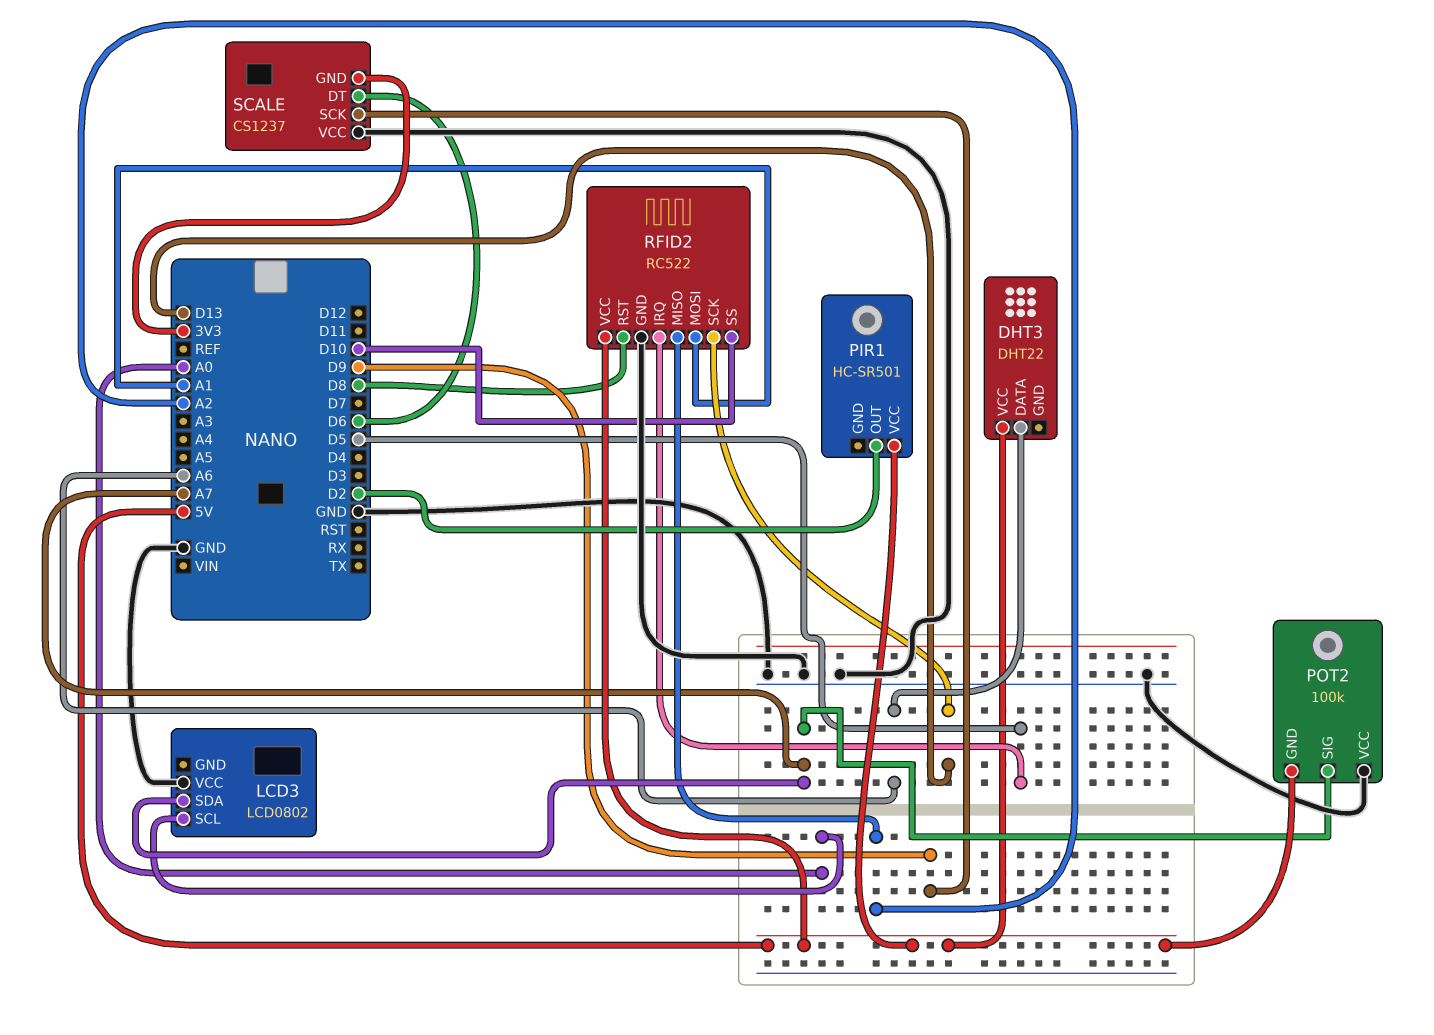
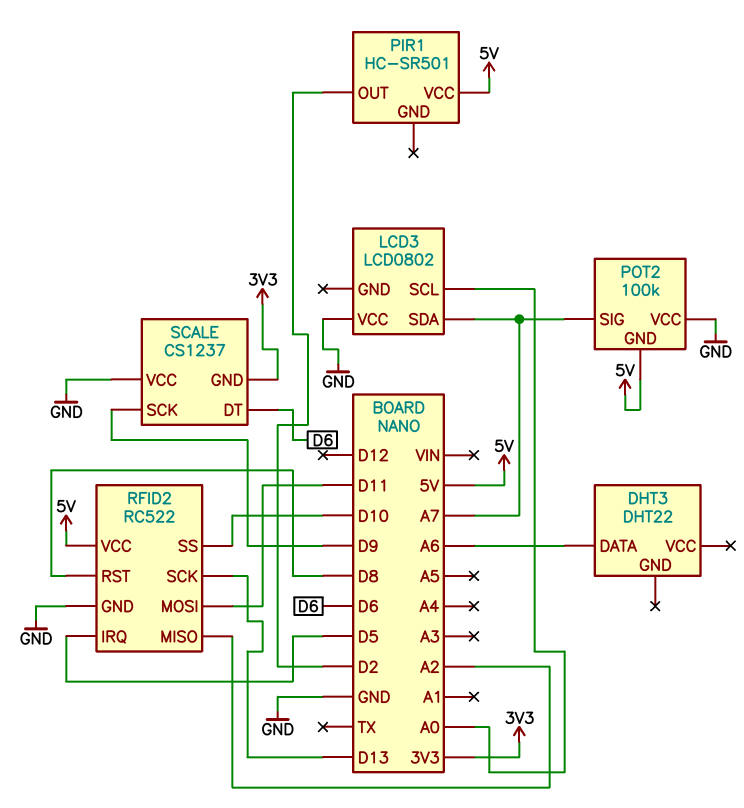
DHT3 pin VCC: 5V -> none
RFID2 pin MOSI: A1 -> D11

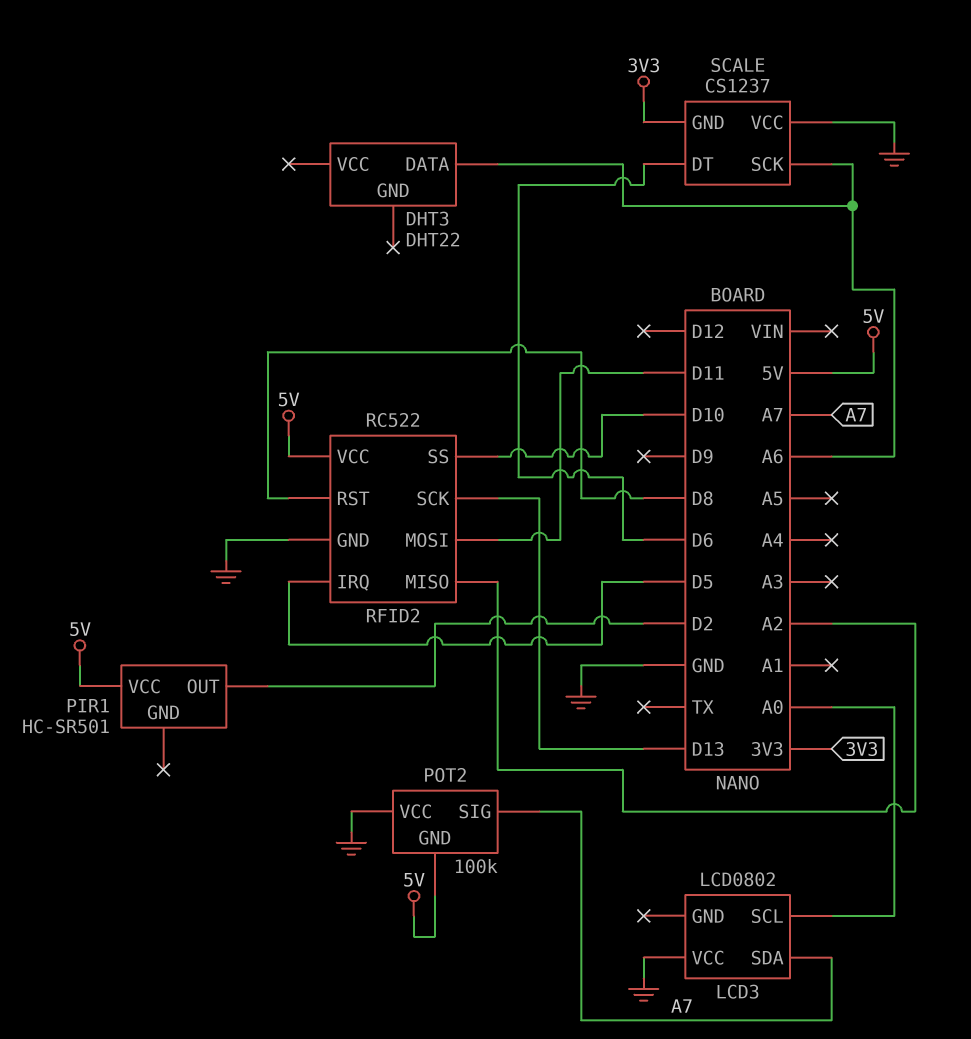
SCALE pin SCK: D9 -> A6

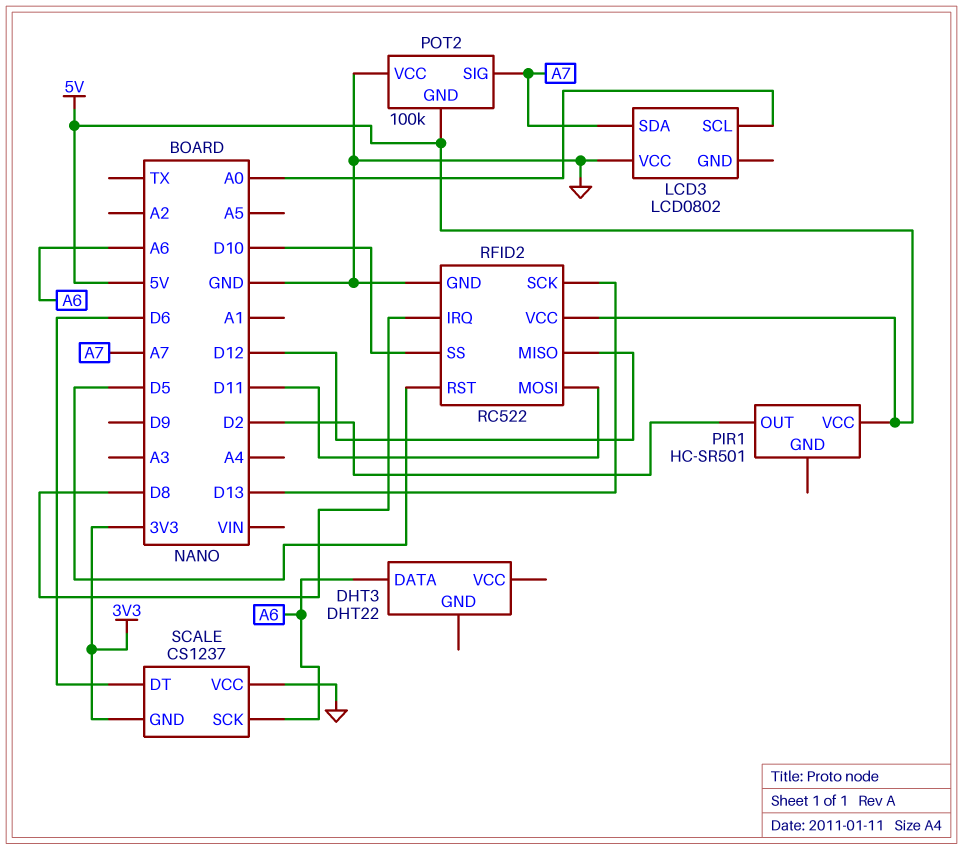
RFID2 pin IRQ: D5 -> D8
RFID2 pin MISO: A2 -> D12
RFID2 pin RST: D8 -> D5

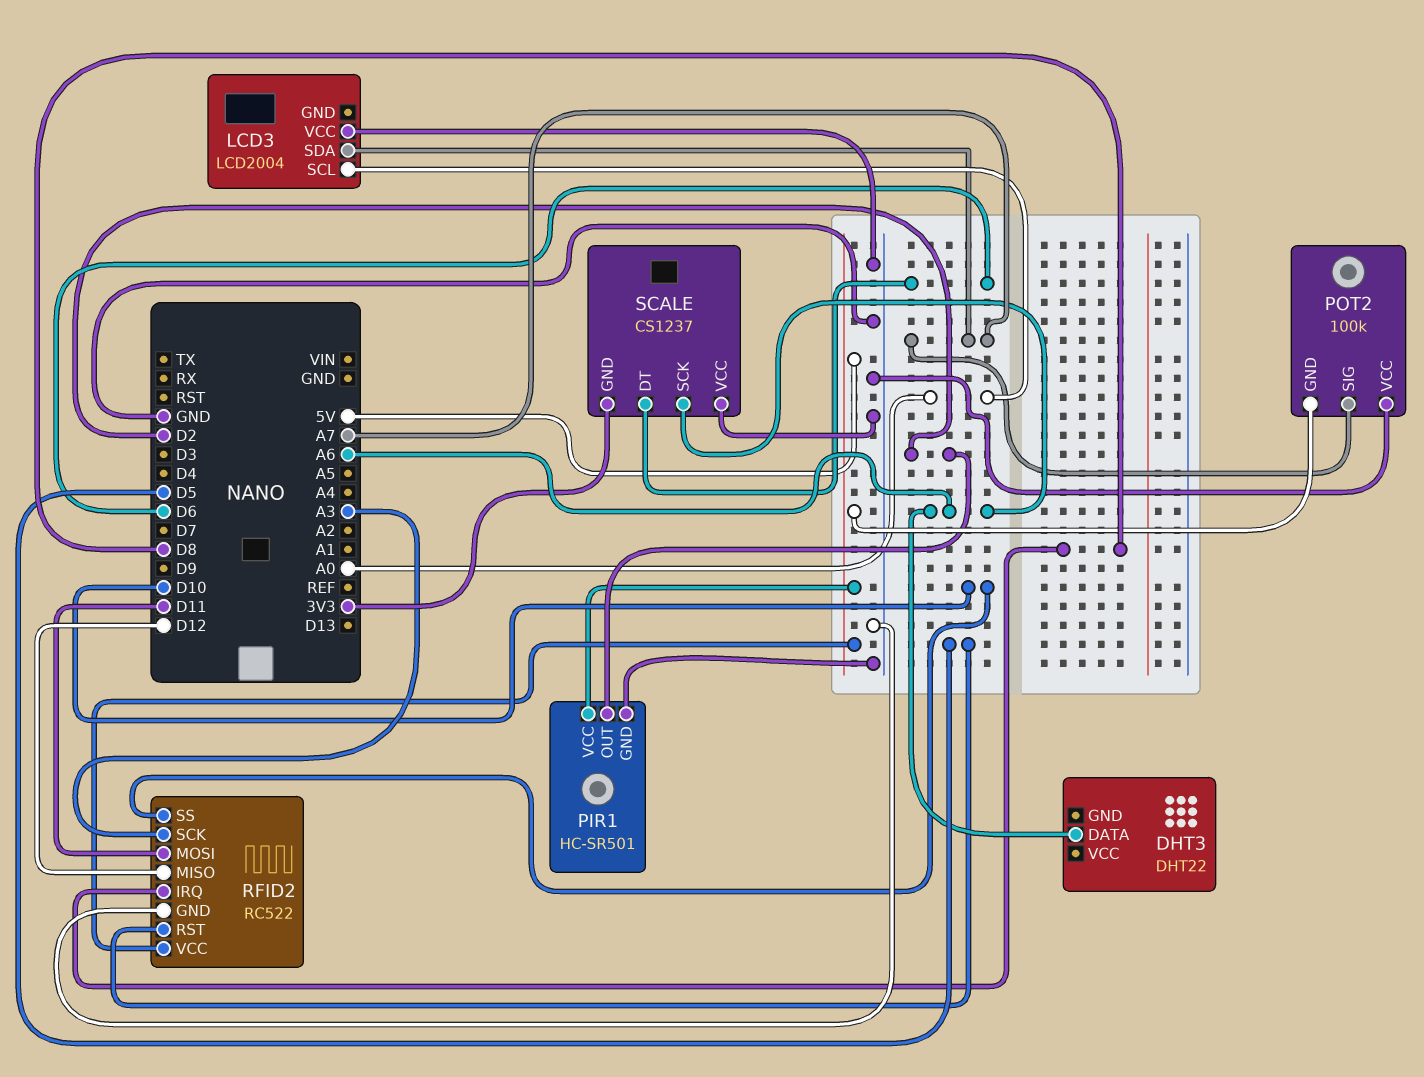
LCD3: LCD0802 -> LCD2004
PIR1 pin GND: none -> GND
RFID2 pin SCK: D13 -> A3

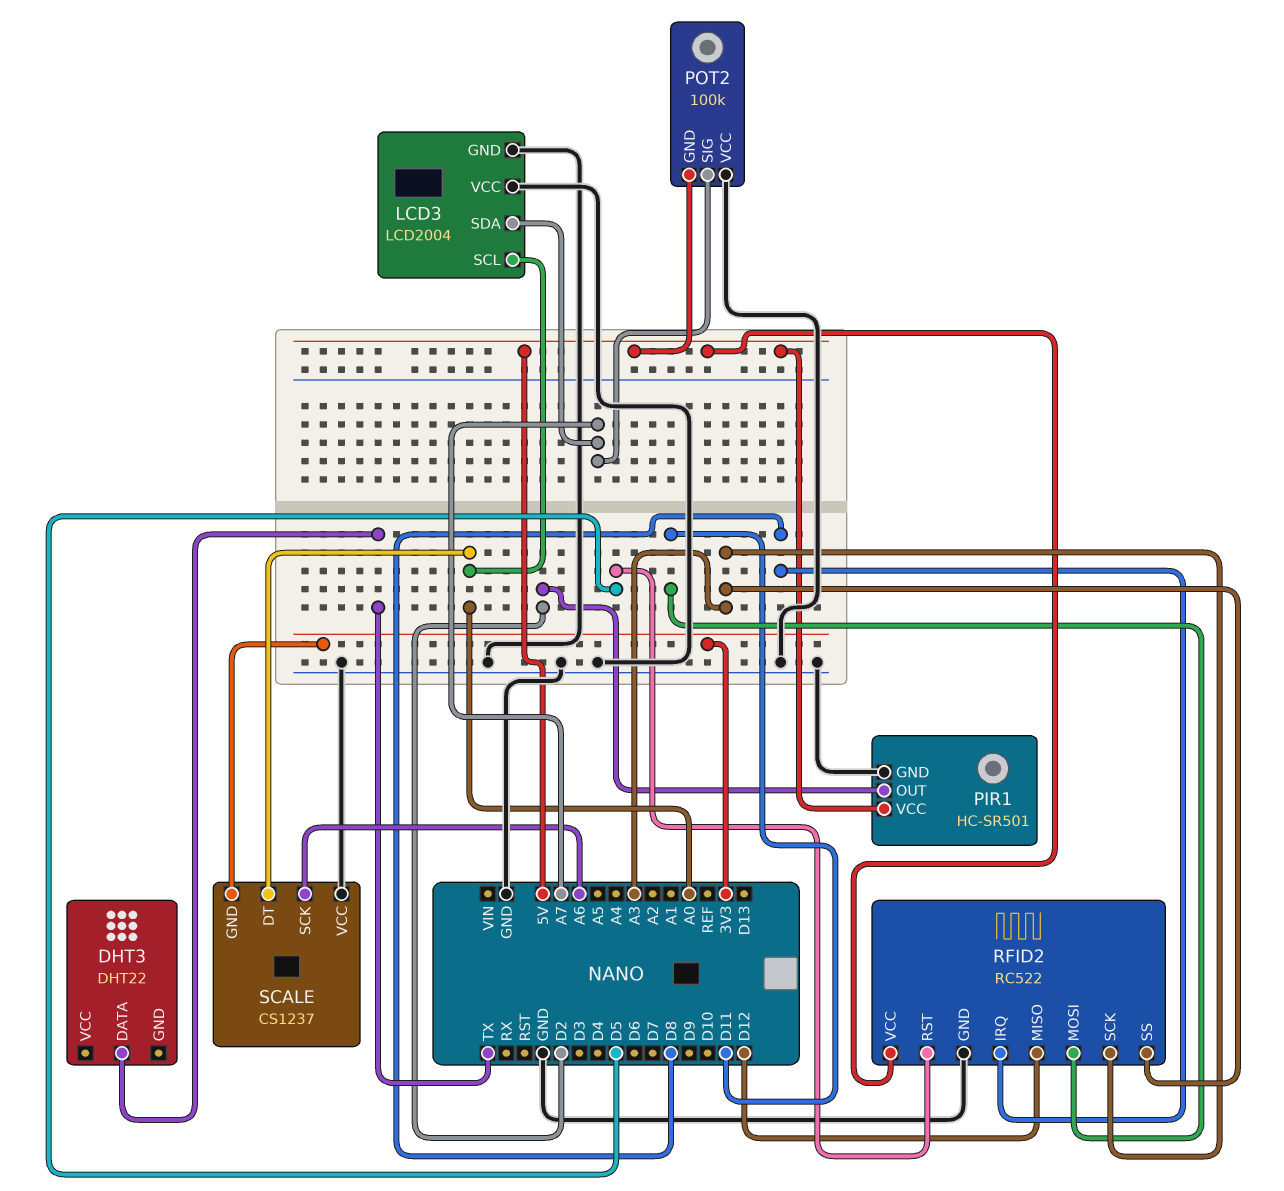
DHT3 pin DATA: A6 -> TX
LCD3 pin GND: none -> GND
RFID2 pin SS: D10 -> A3
SCALE pin DT: D6 -> A0

